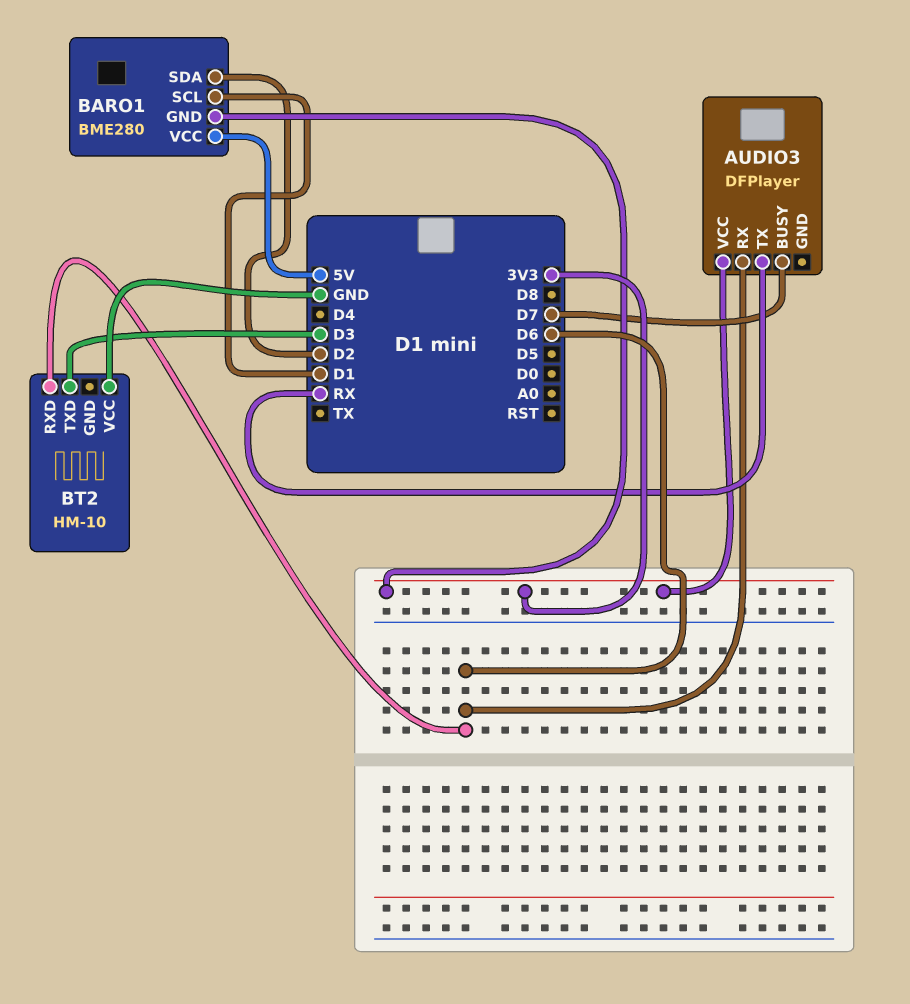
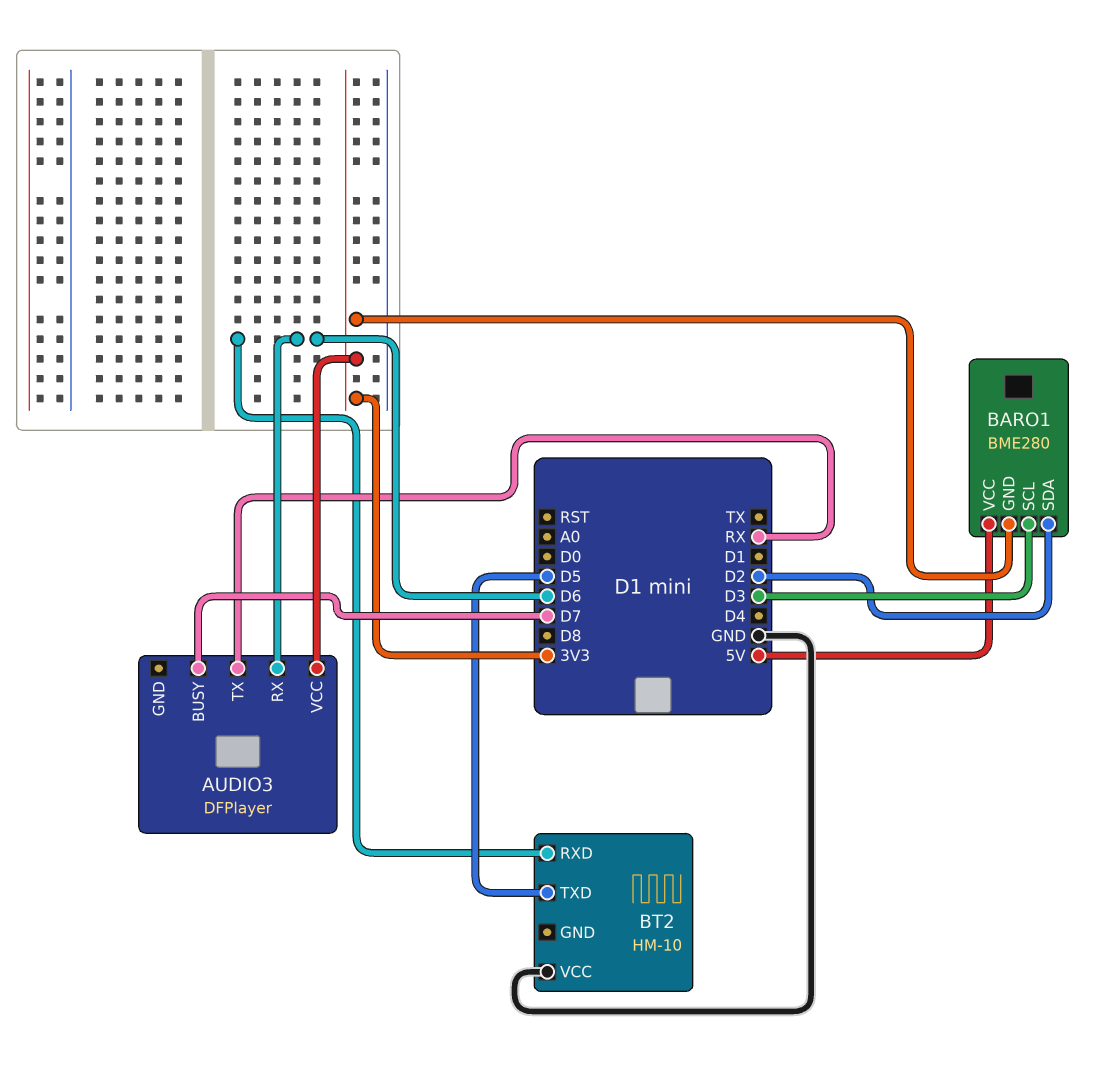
BARO1 pin SCL: D1 -> D3
BT2 pin TXD: D3 -> D5

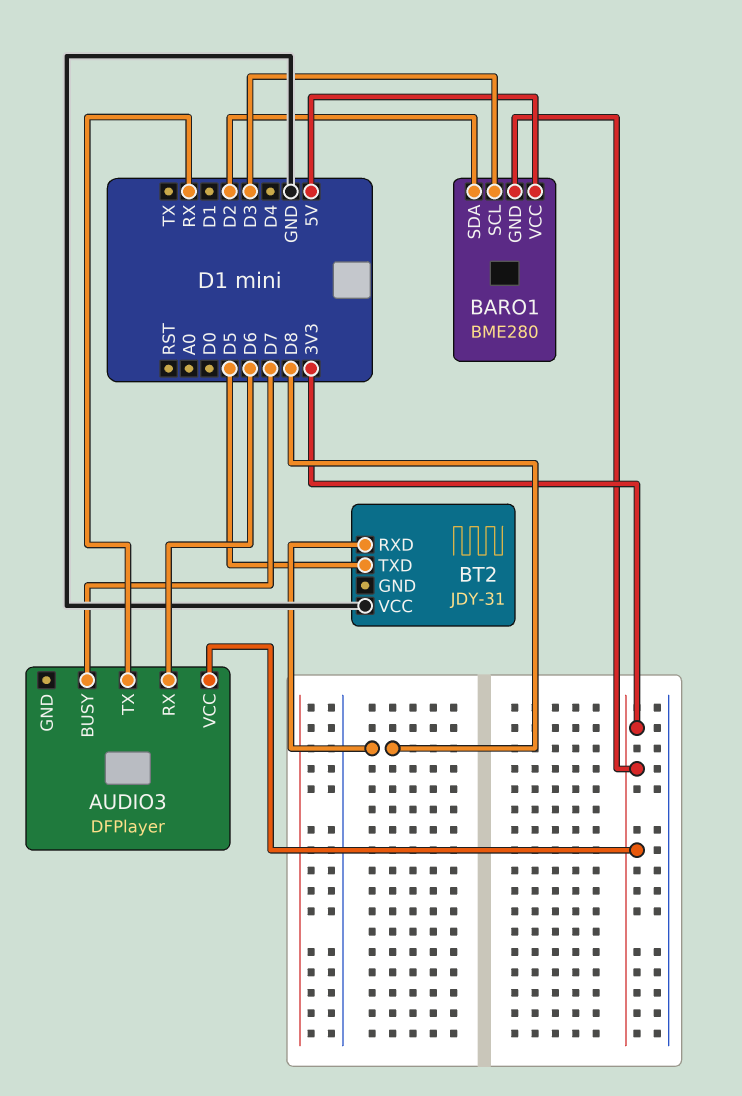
BT2: HM-10 -> JDY-31
BT2 pin RXD: D6 -> D8

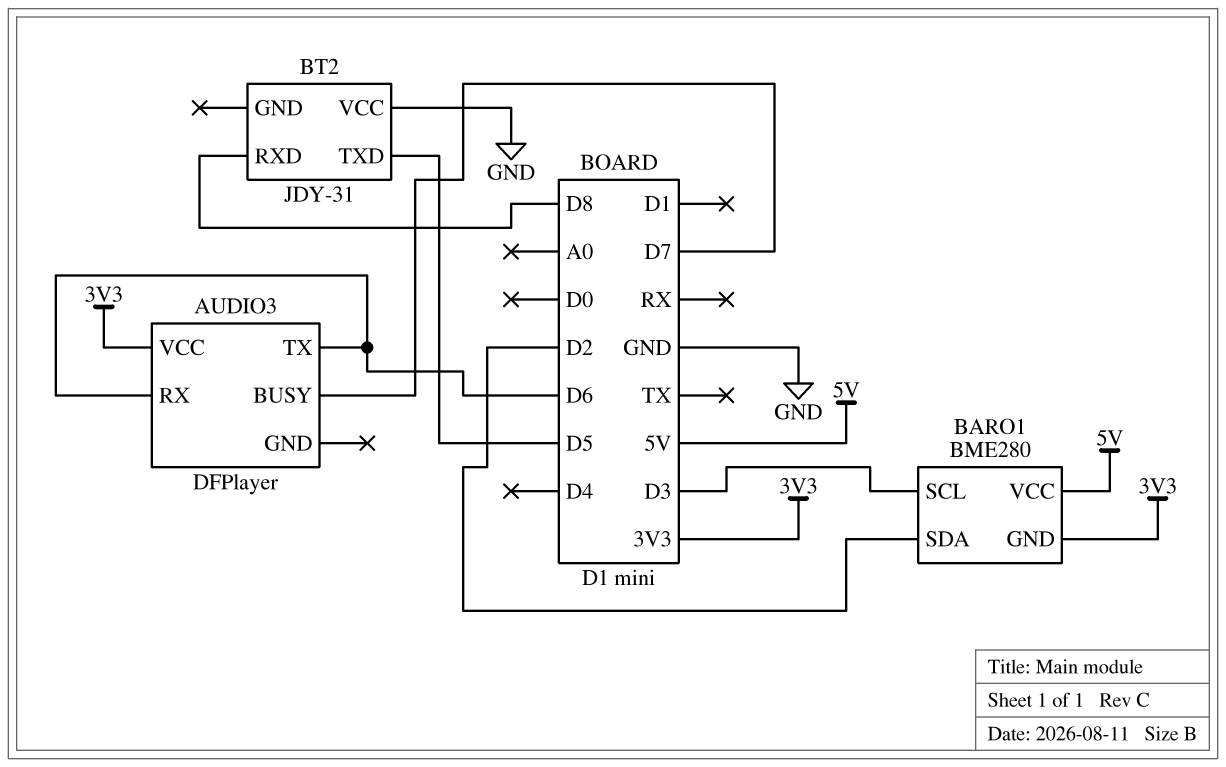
AUDIO3 pin TX: RX -> D6

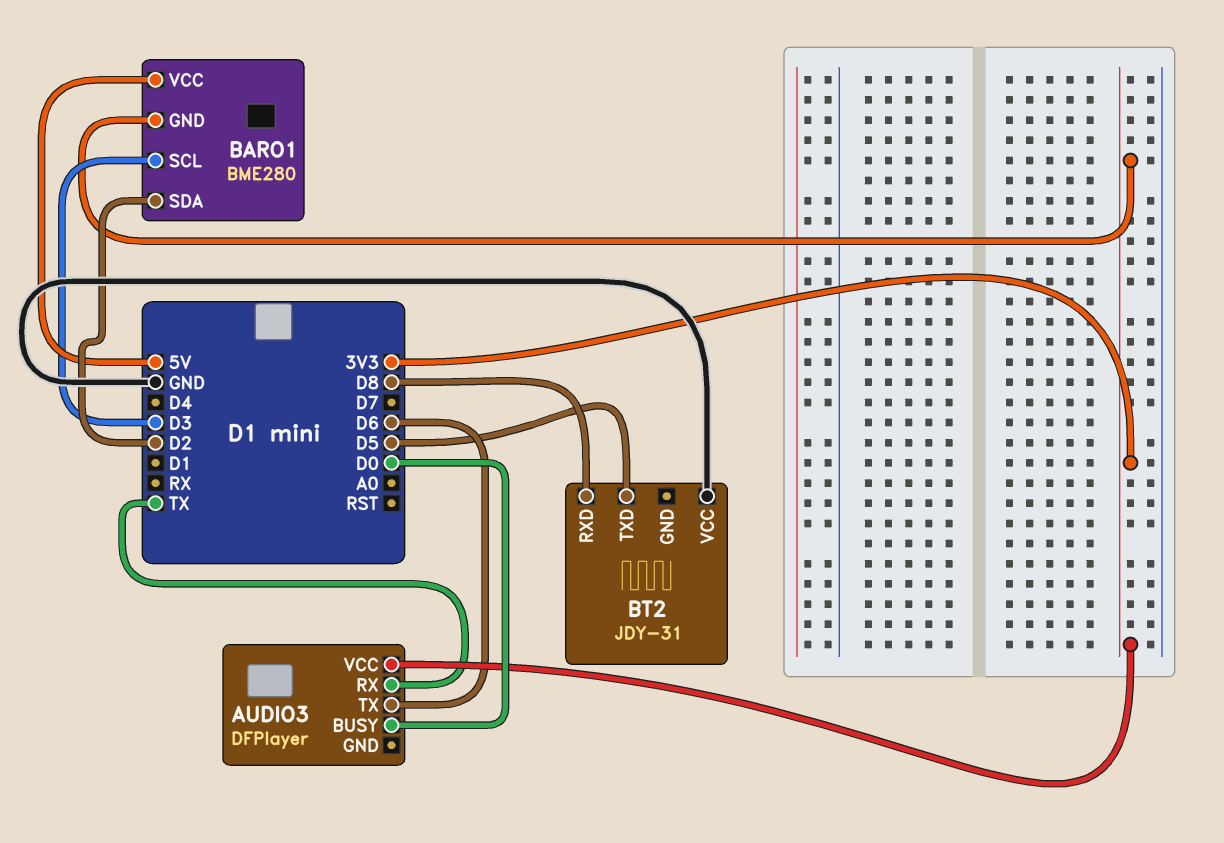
AUDIO3 pin BUSY: D7 -> D0
AUDIO3 pin RX: D6 -> TX

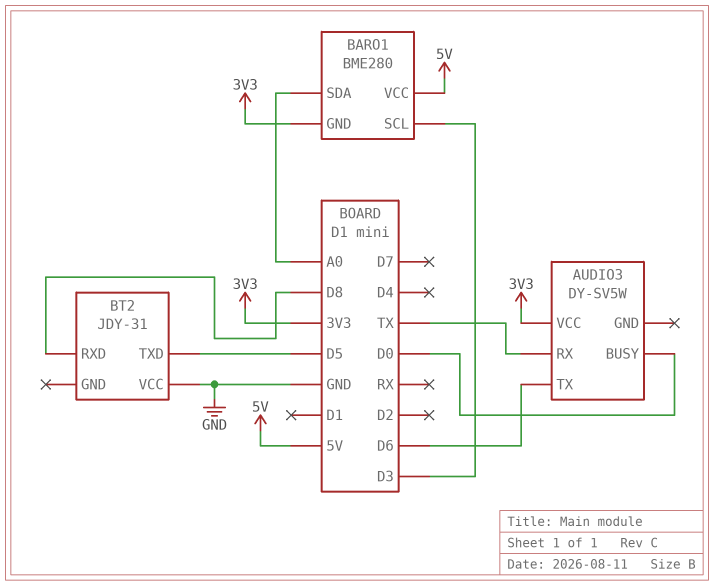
AUDIO3: DFPlayer -> DY-SV5W
BARO1 pin SDA: D2 -> A0

